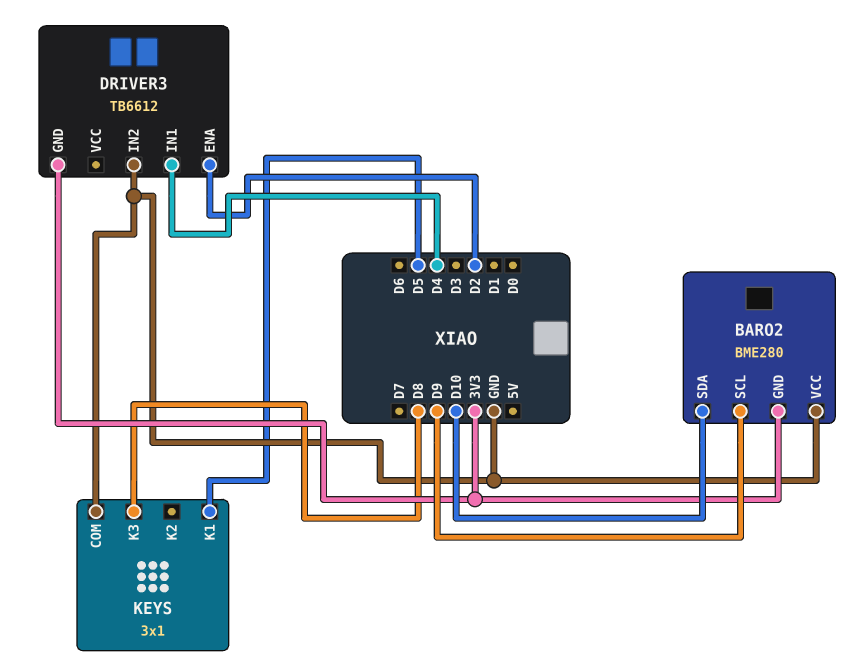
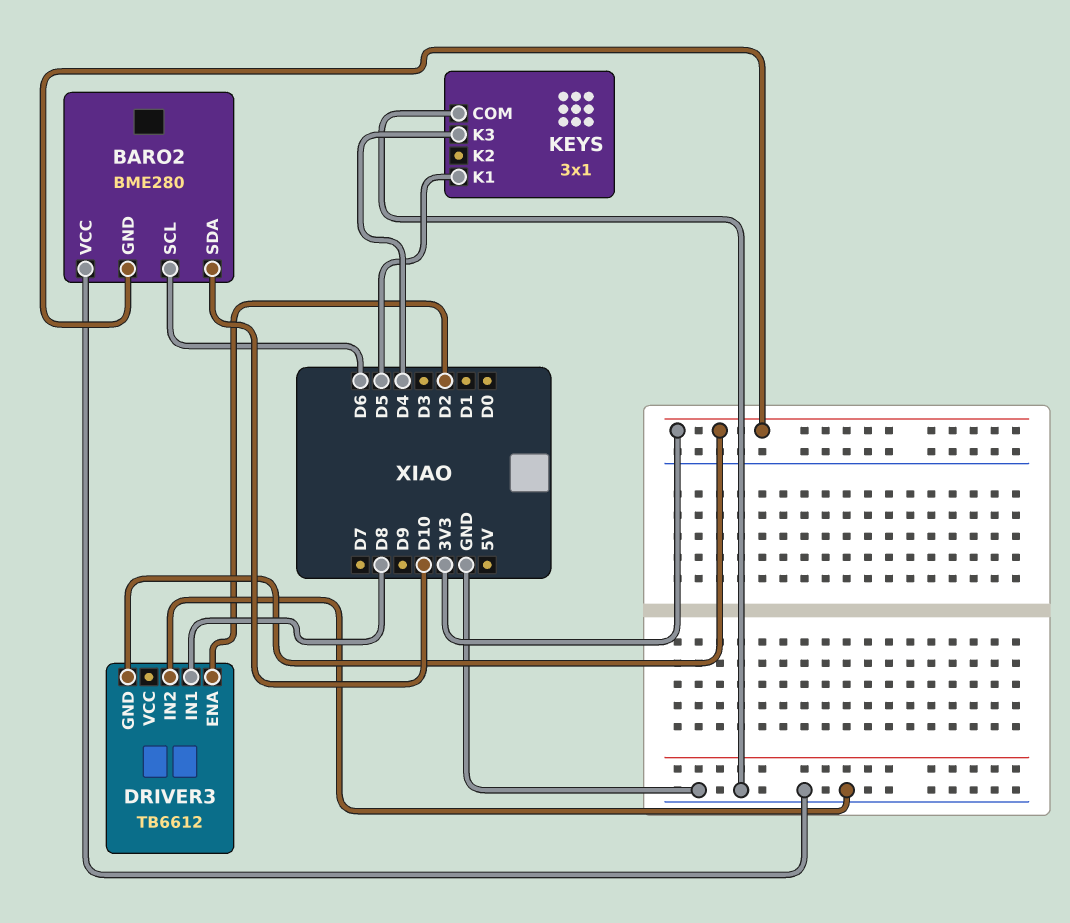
BARO2 pin SCL: D9 -> D6
DRIVER3 pin IN1: D4 -> D8
KEYS pin K3: D8 -> D4

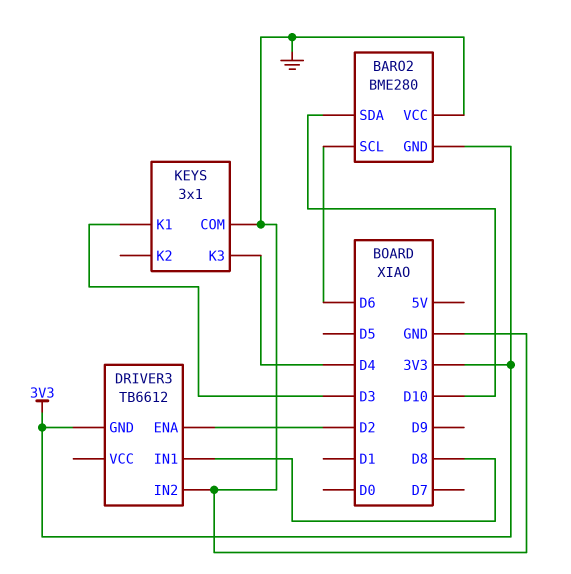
KEYS pin K1: D5 -> D3

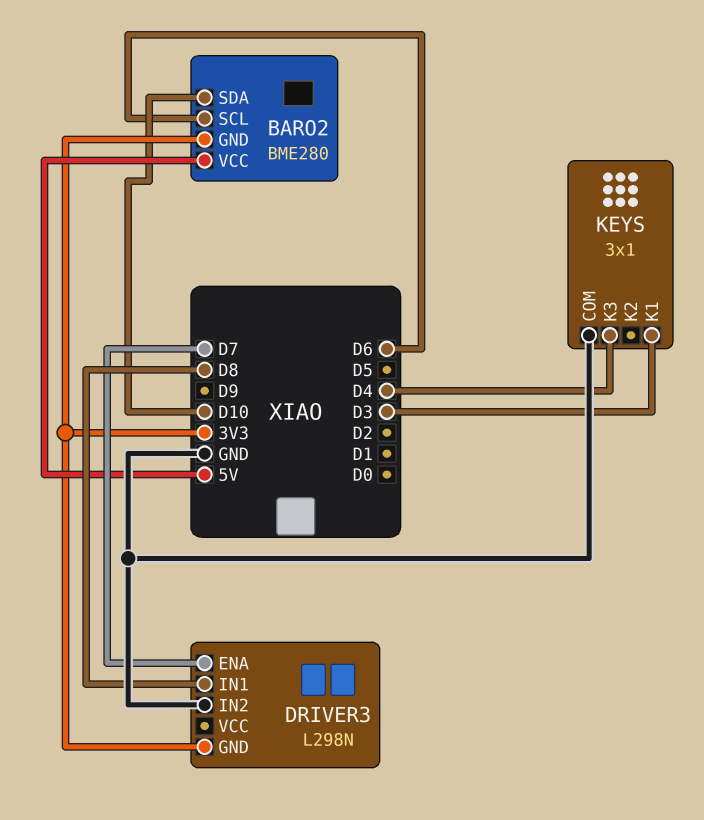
BARO2 pin VCC: GND -> 5V
DRIVER3: TB6612 -> L298N
DRIVER3 pin ENA: D2 -> D7

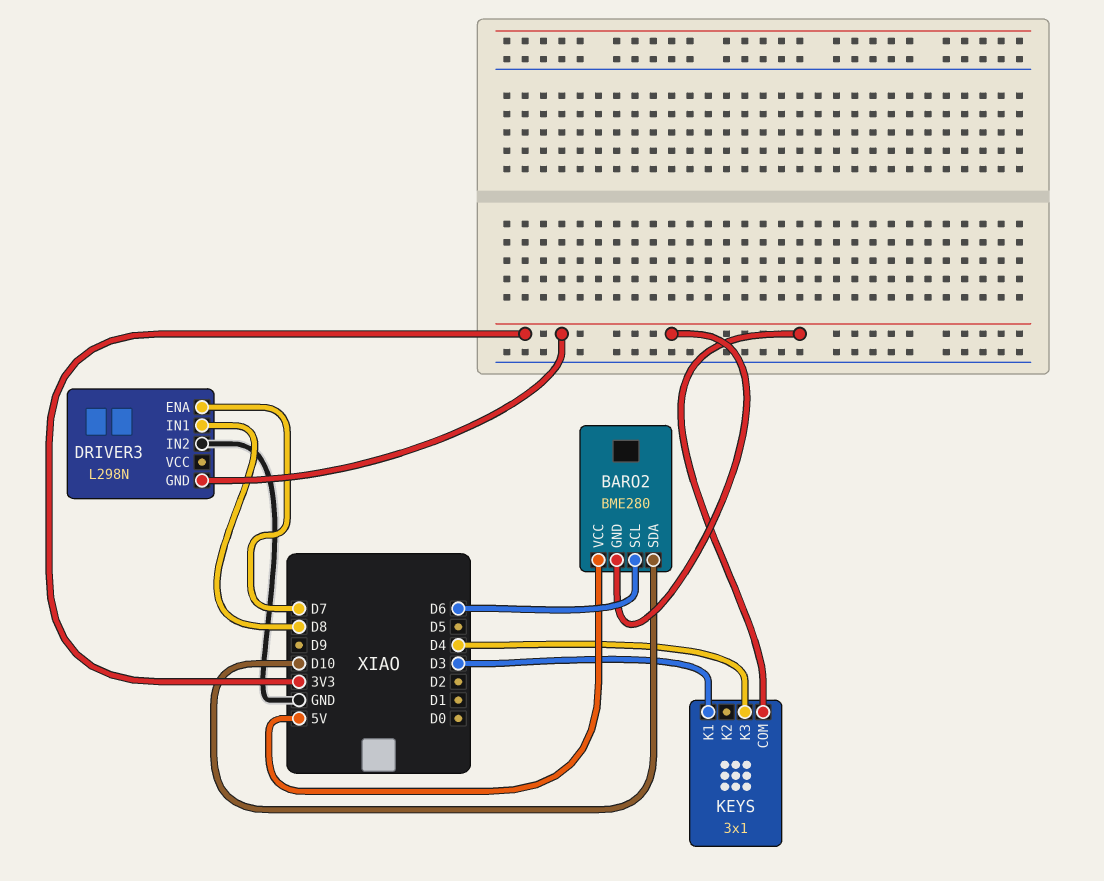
KEYS pin COM: GND -> 3V3

